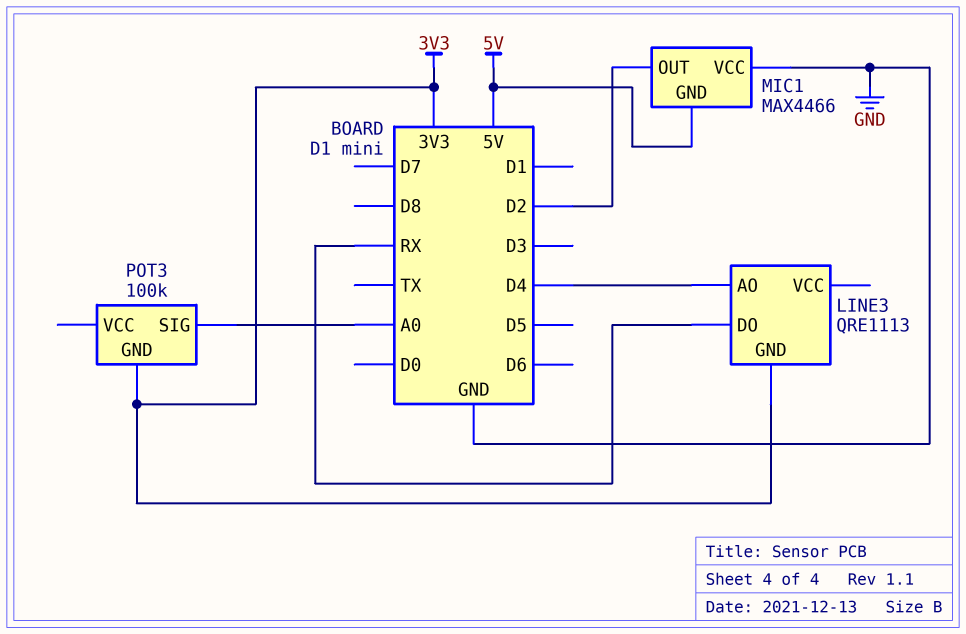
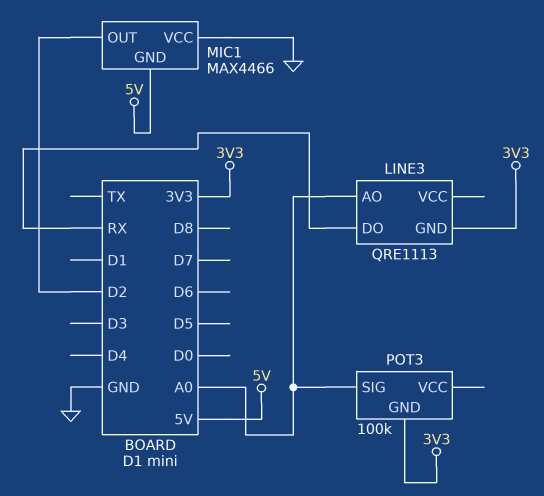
LINE3 pin AO: D4 -> A0

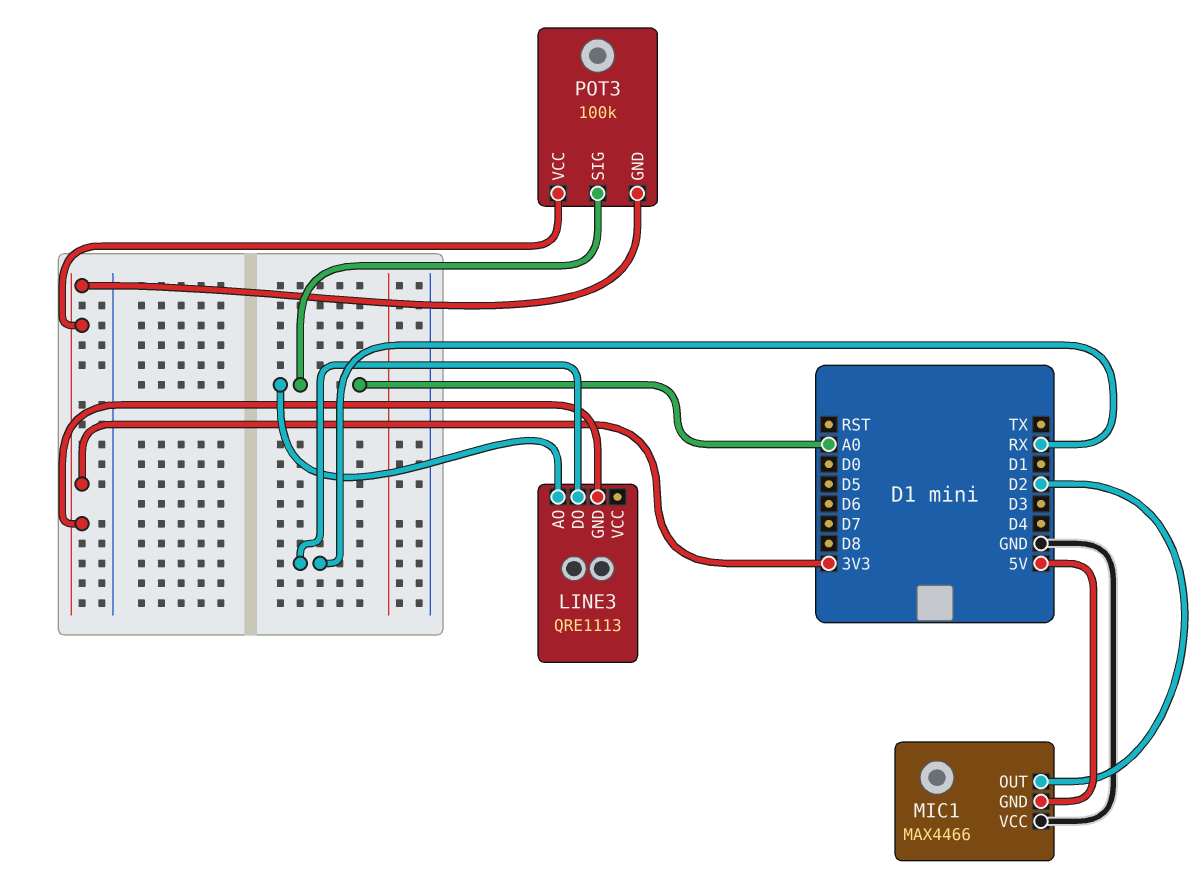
POT3 pin VCC: none -> 3V3

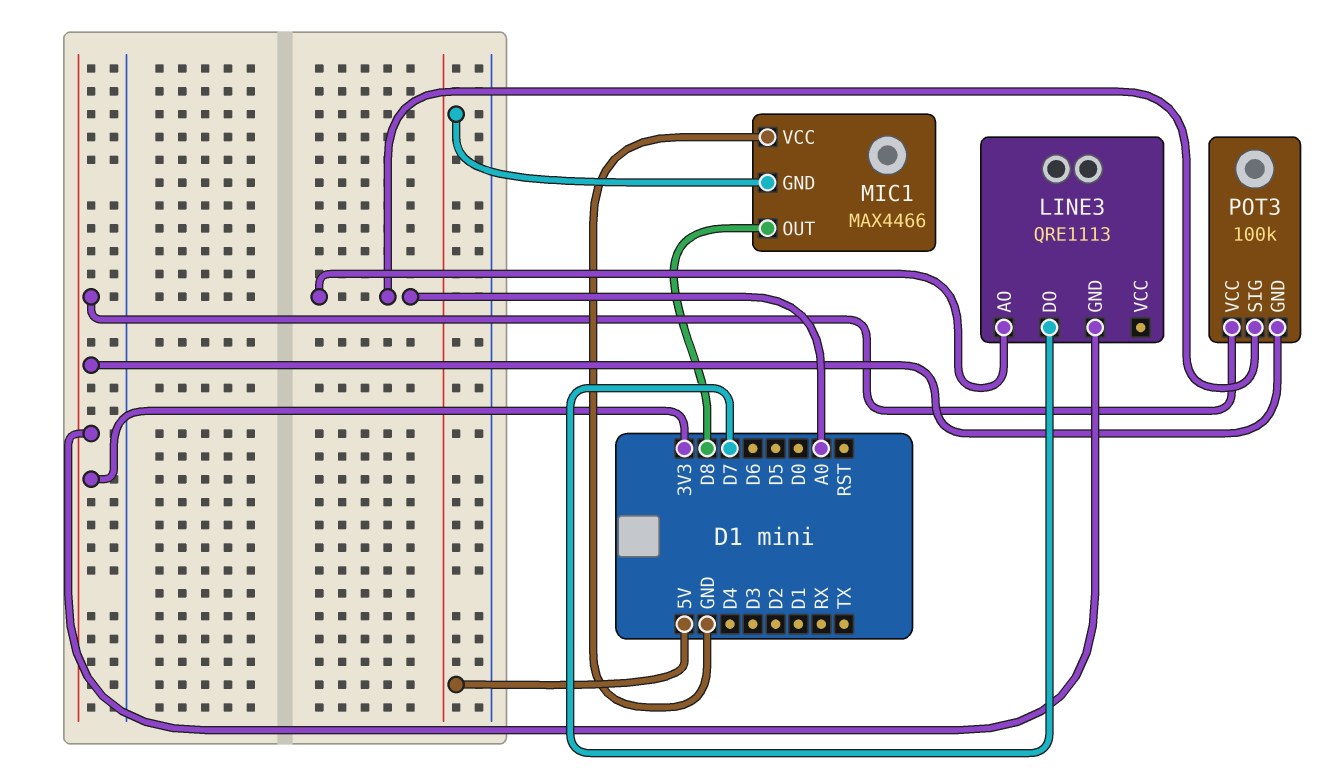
LINE3 pin DO: RX -> D7
MIC1 pin OUT: D2 -> D8

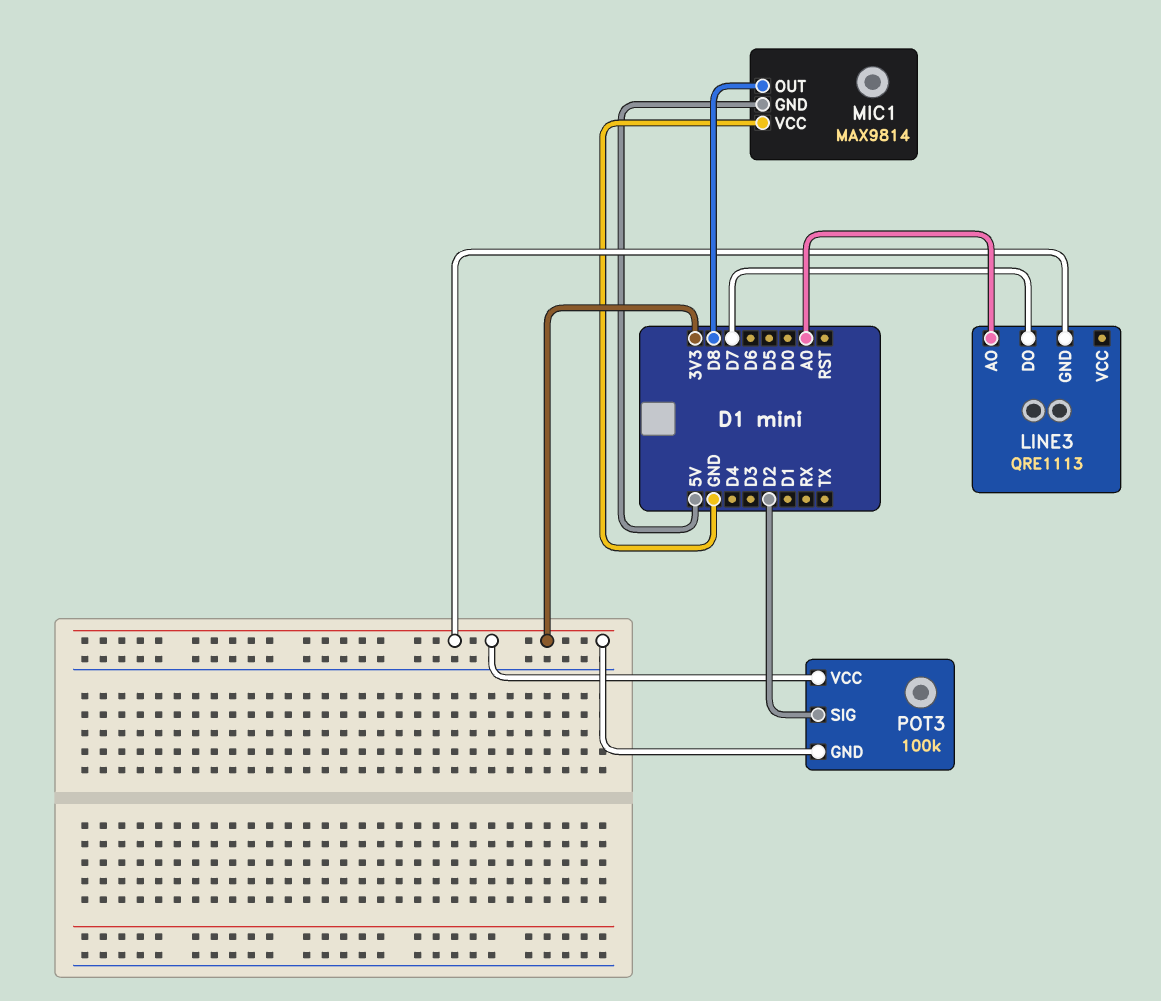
MIC1: MAX4466 -> MAX9814
POT3 pin SIG: A0 -> D2

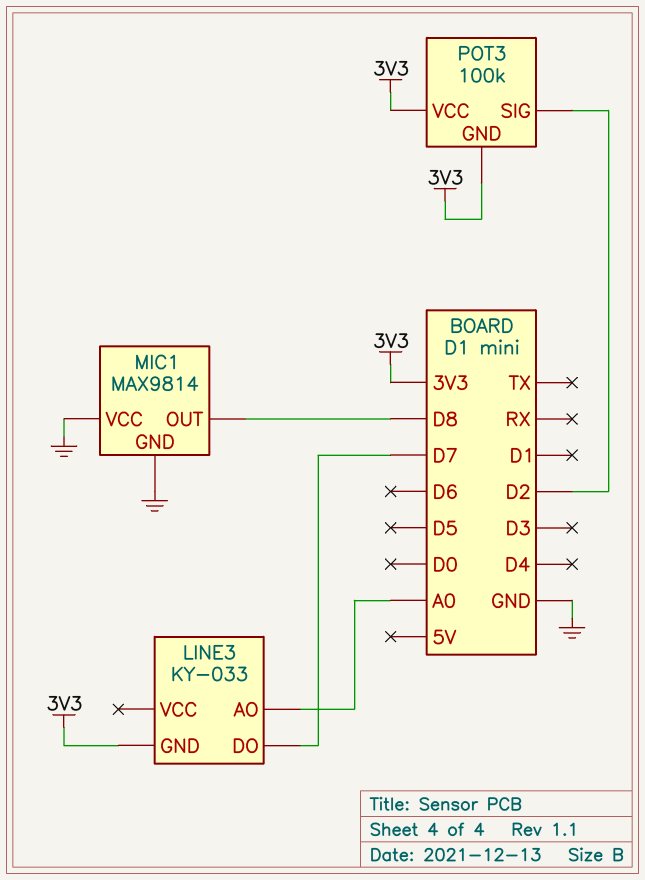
LINE3: QRE1113 -> KY-033
MIC1 pin GND: 5V -> GND

